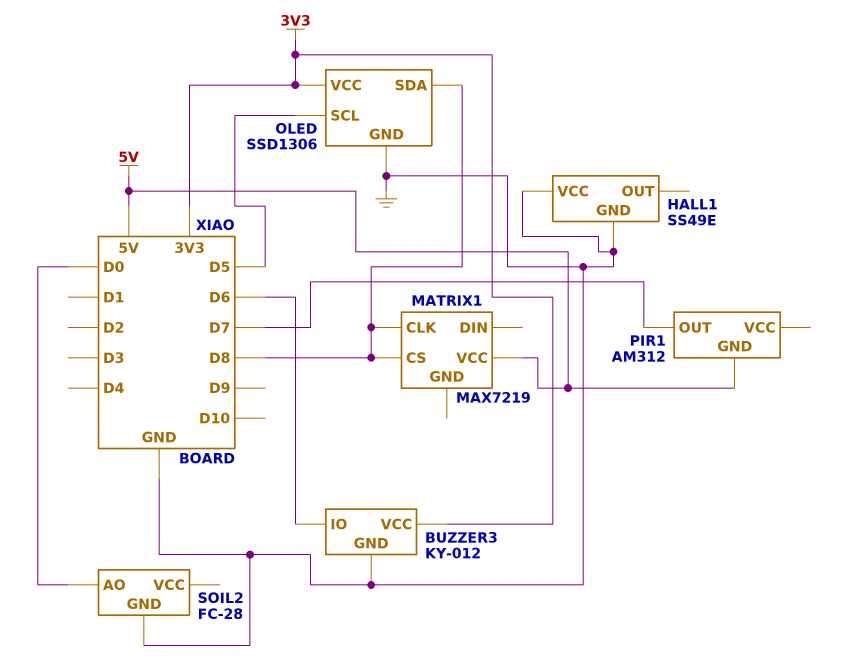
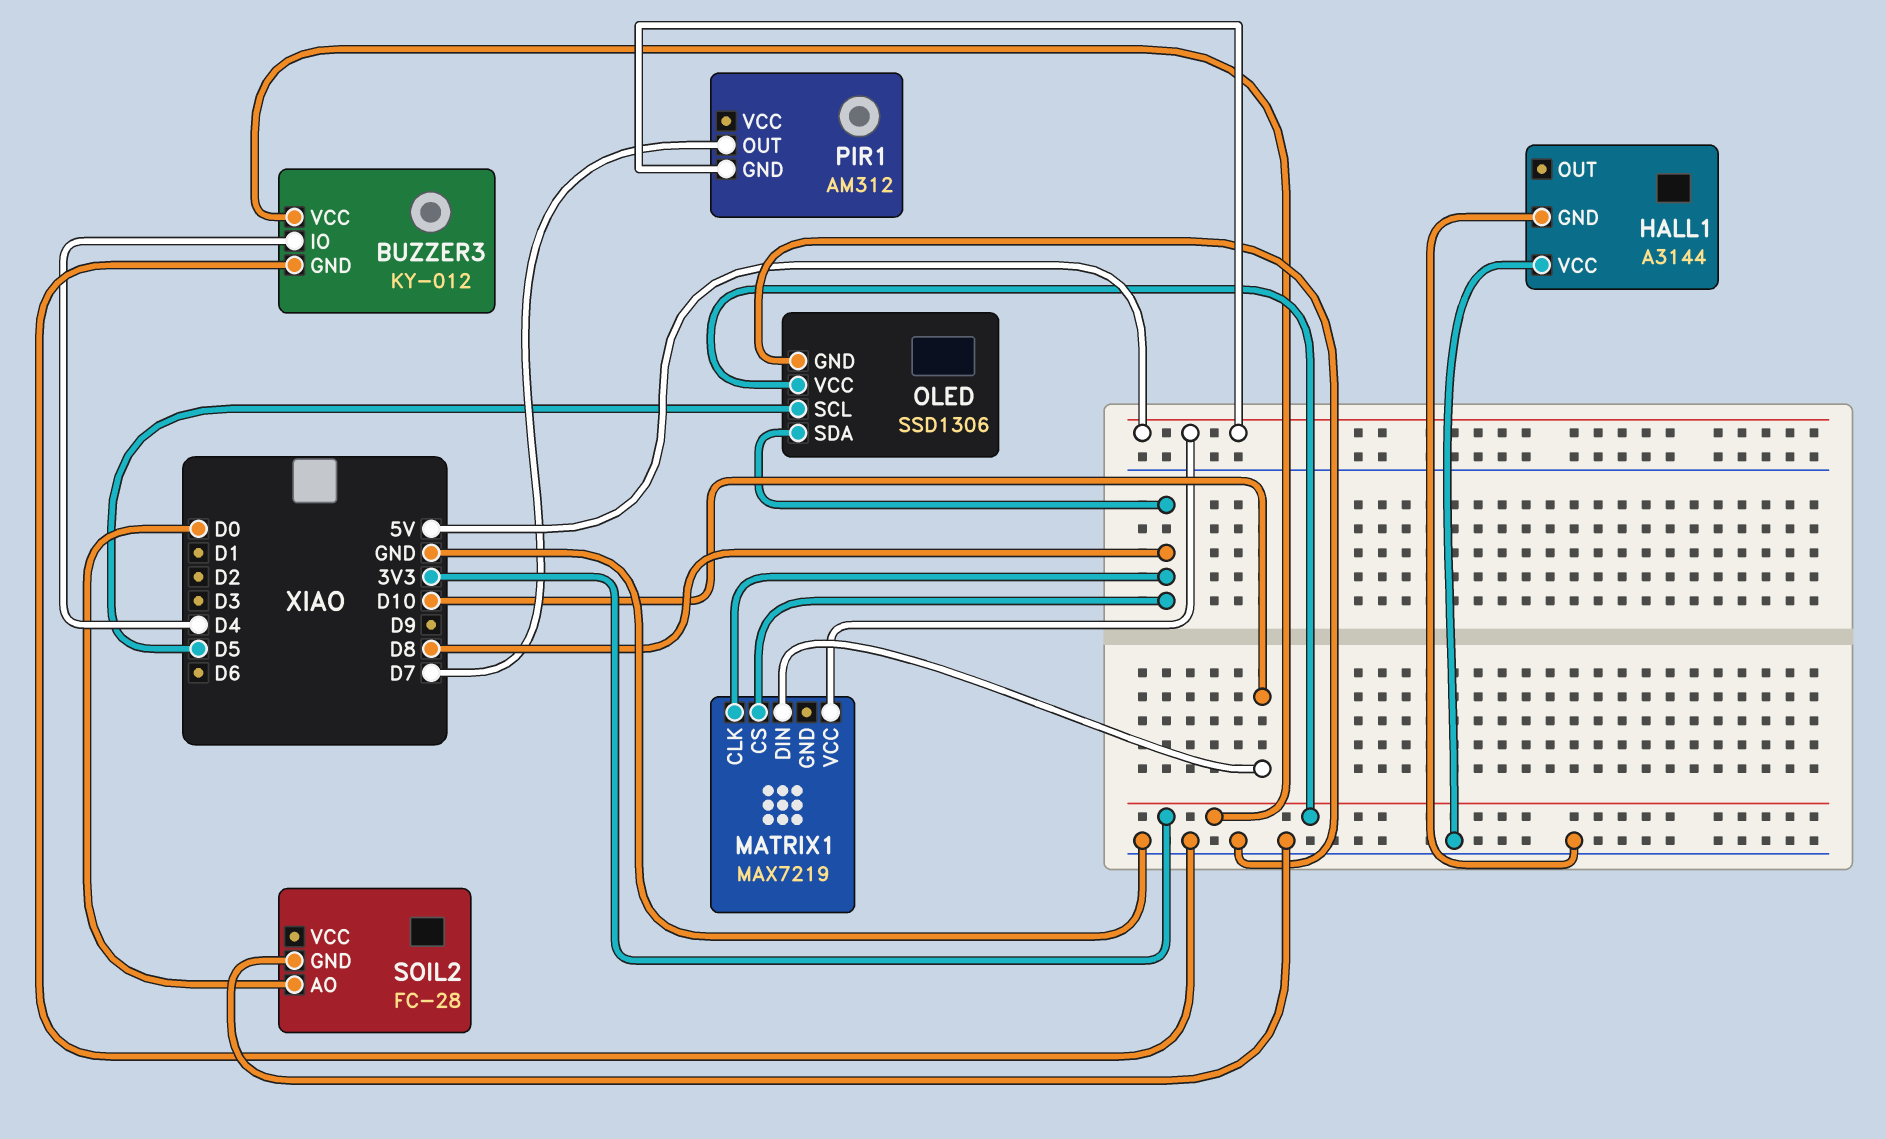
BUZZER3 pin IO: D6 -> D4
HALL1: SS49E -> A3144
MATRIX1 pin DIN: none -> D10

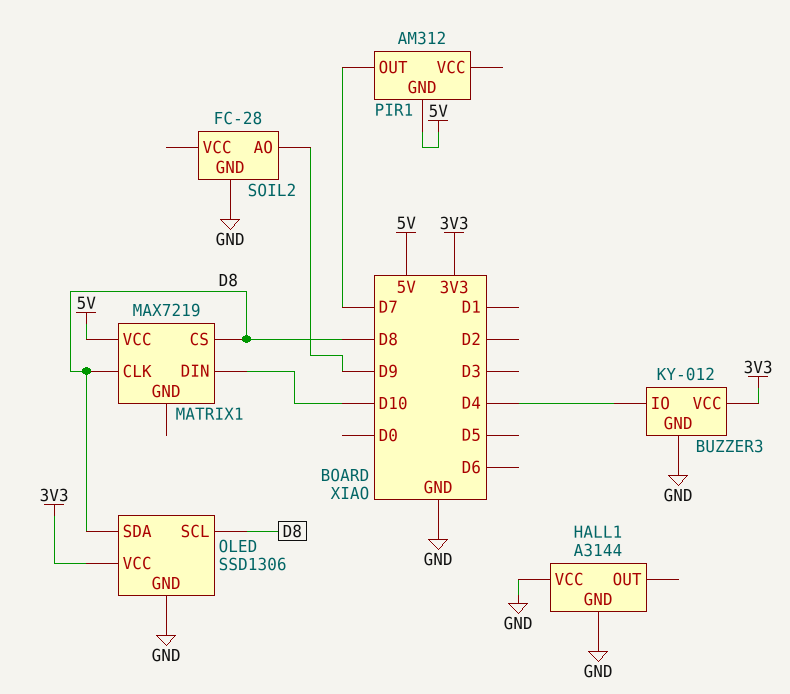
OLED pin SCL: D5 -> D8
SOIL2 pin AO: D0 -> D9

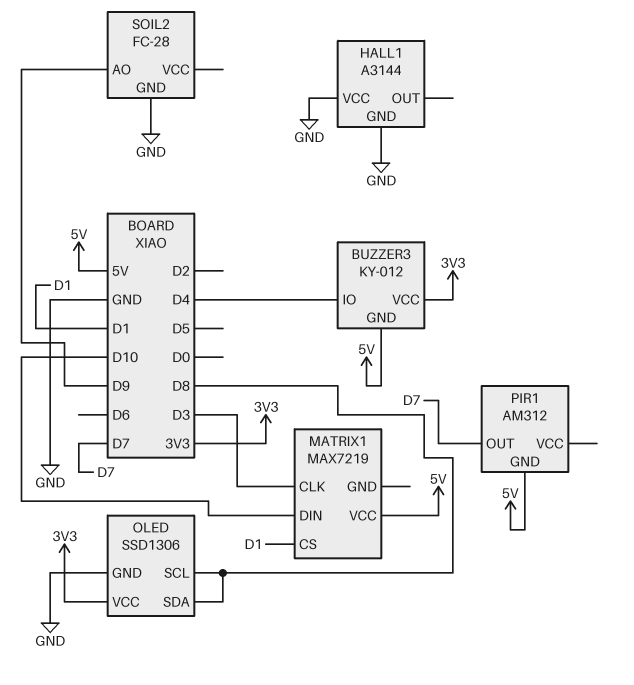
BUZZER3 pin GND: GND -> 5V
MATRIX1 pin CLK: D8 -> D3
MATRIX1 pin CS: D8 -> D1

